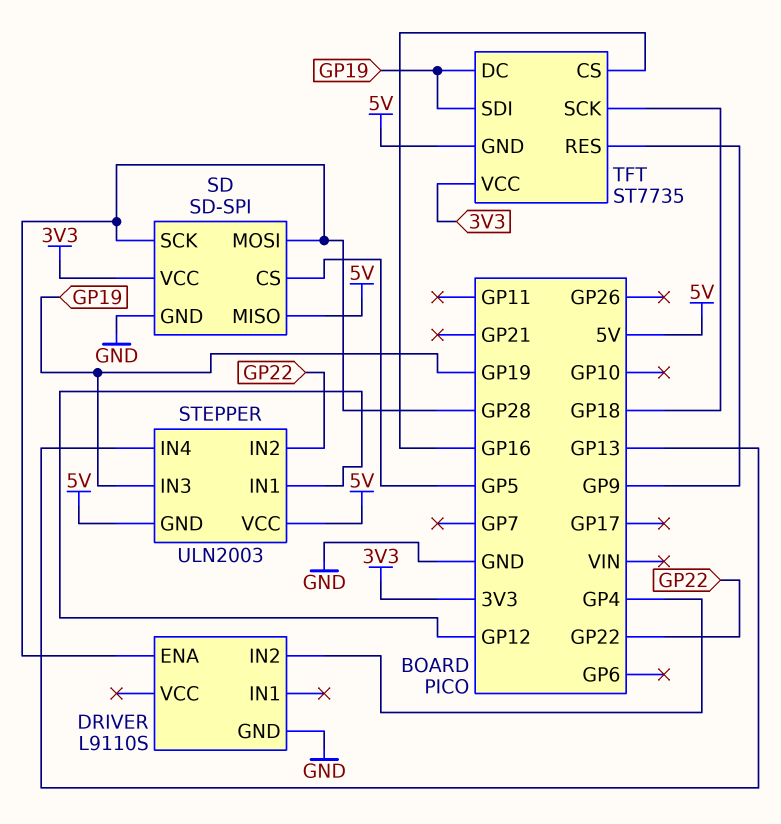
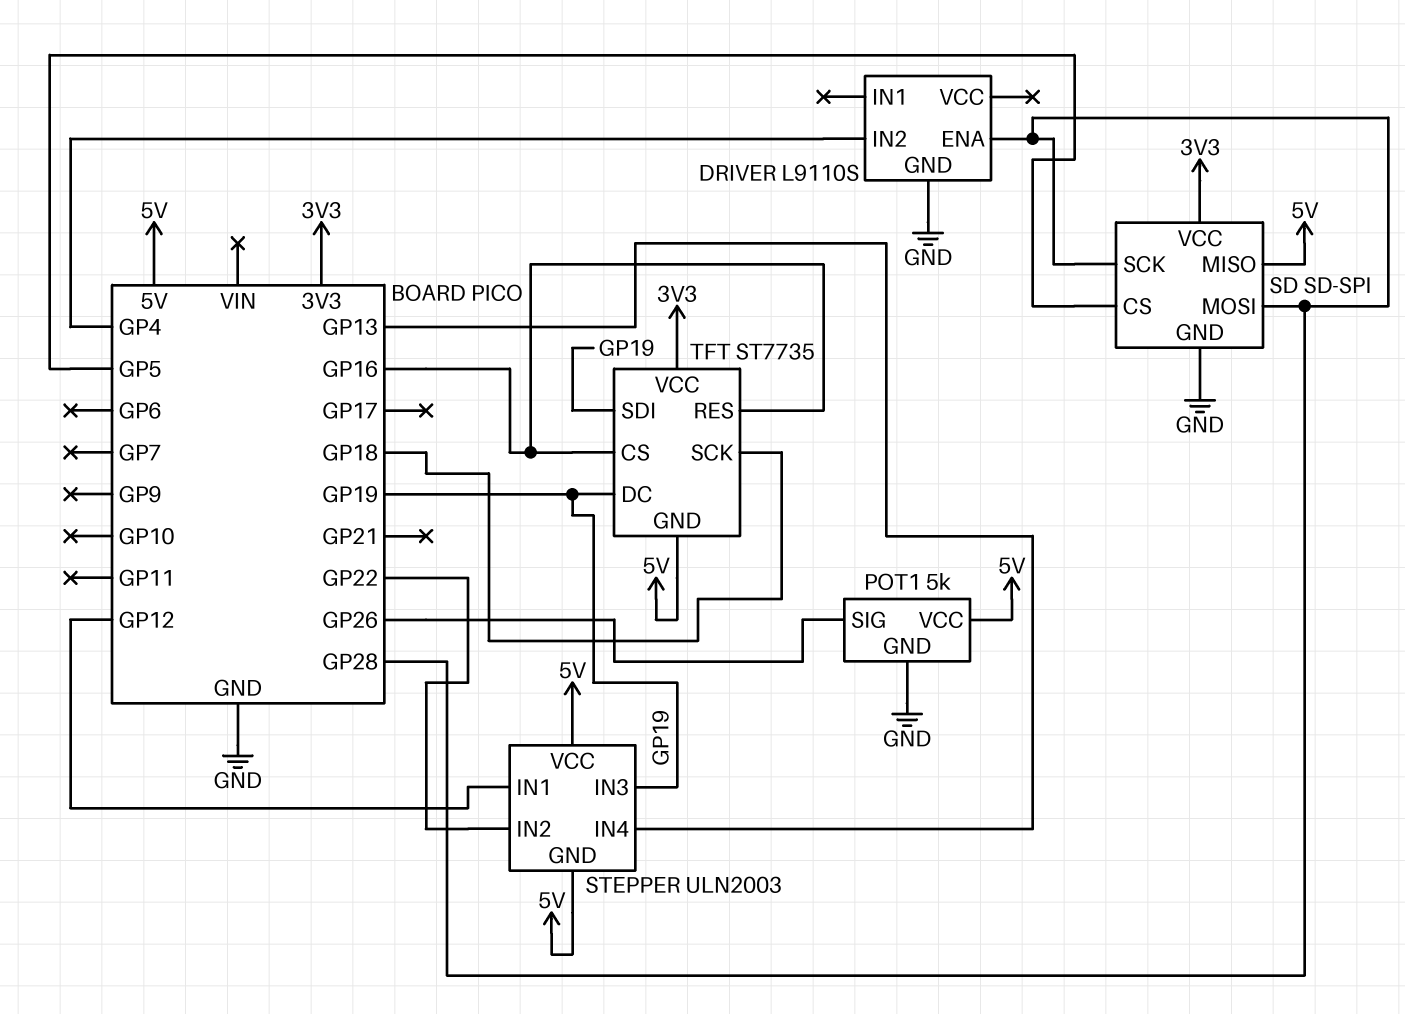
POT1: none -> 5k
POT1 pin GND: none -> GND
POT1 pin SIG: none -> GP26
POT1 pin VCC: none -> 5V
TFT pin RES: GP9 -> GP16

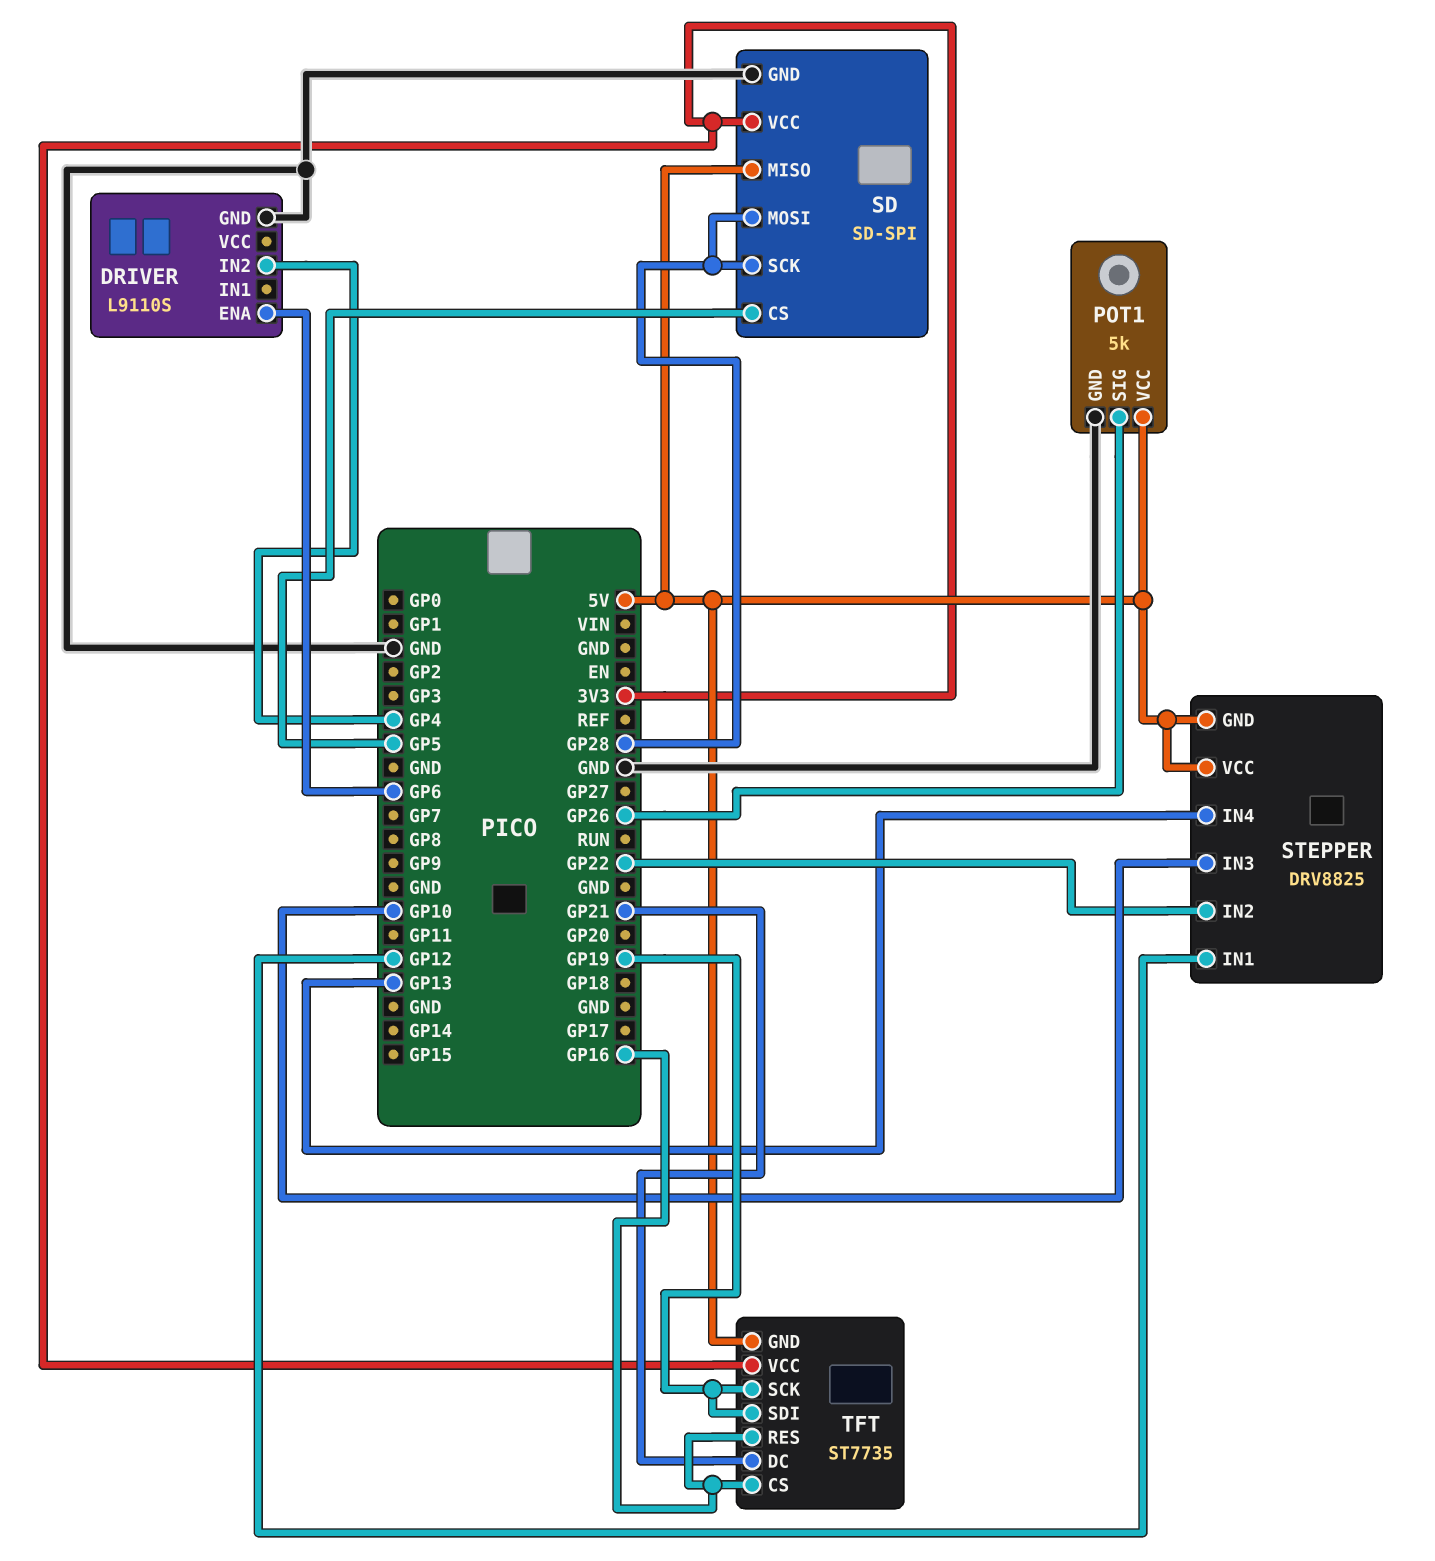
DRIVER pin ENA: GP28 -> GP6
STEPPER: ULN2003 -> DRV8825
STEPPER pin IN3: GP19 -> GP10
TFT pin DC: GP19 -> GP21
TFT pin SCK: GP18 -> GP19

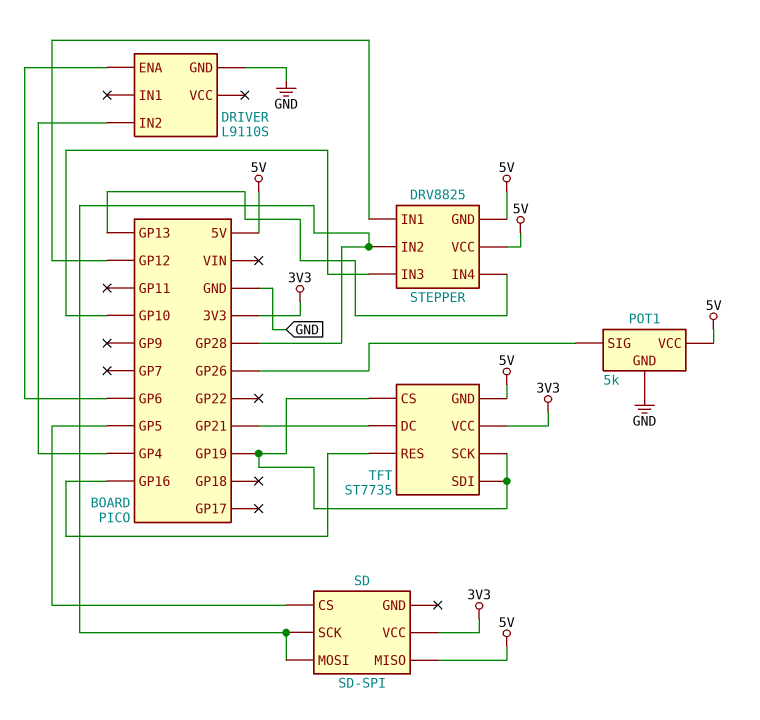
SD pin GND: GND -> none
STEPPER pin IN2: GP22 -> GP28
TFT pin CS: GP16 -> GP19

